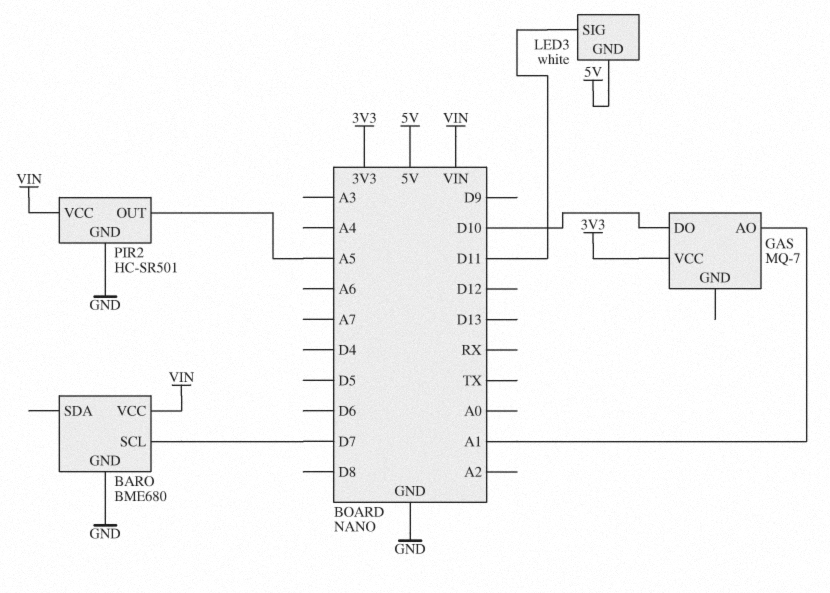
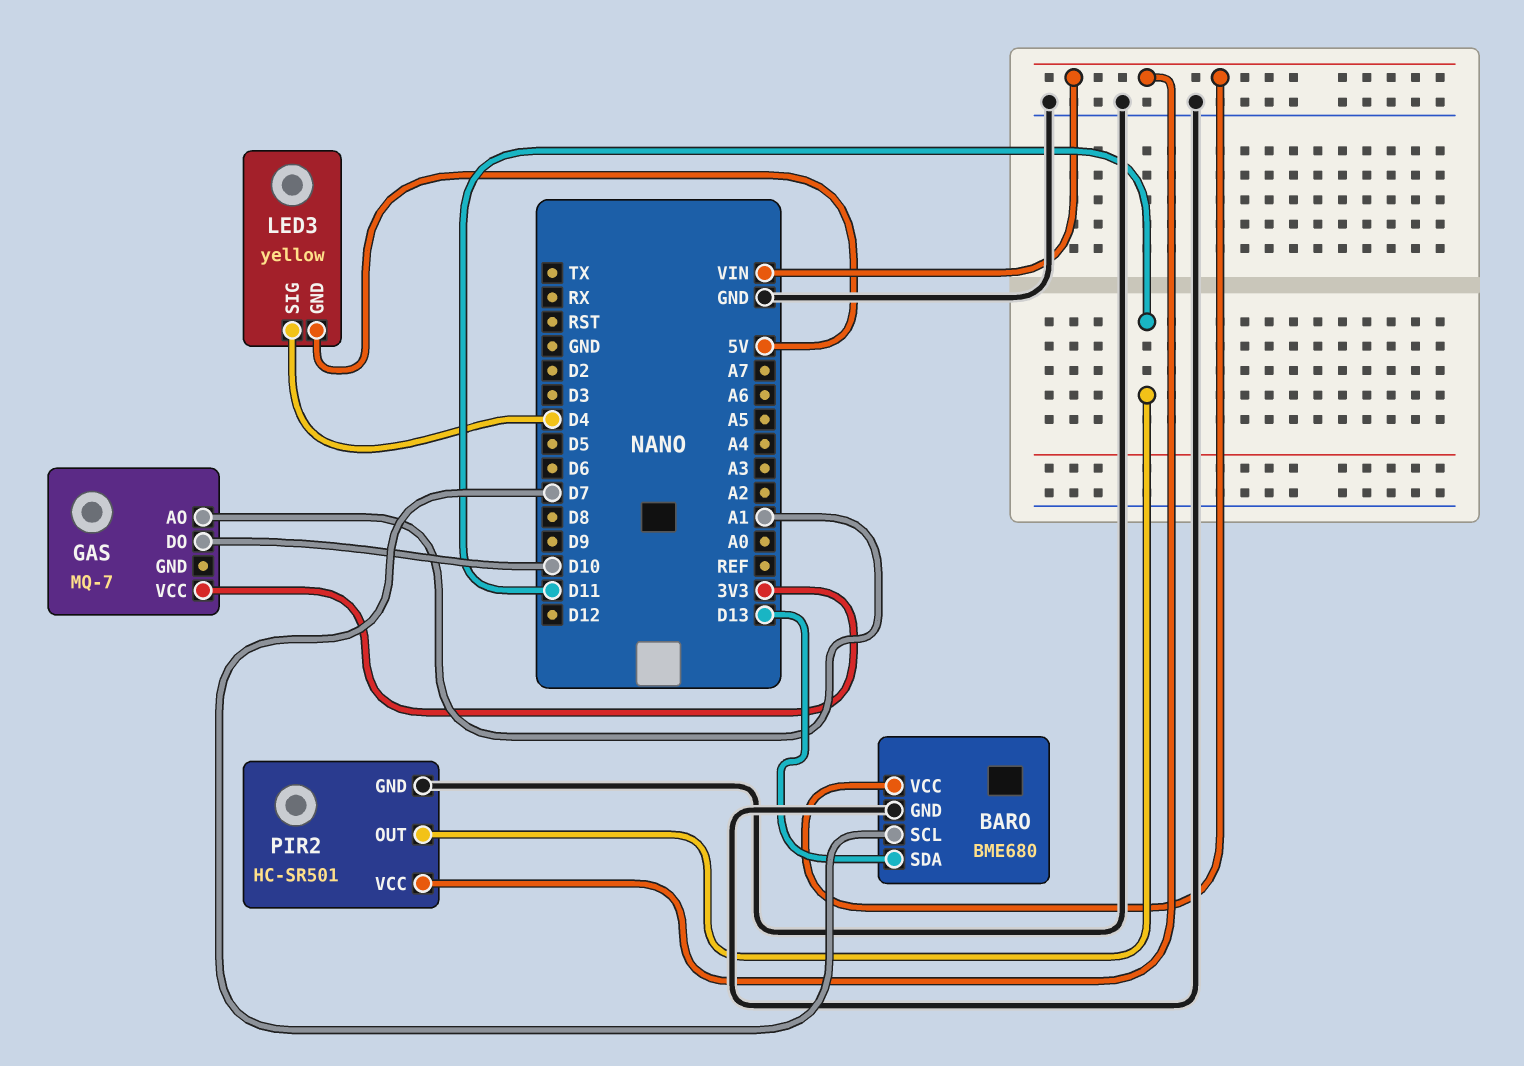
BARO pin SDA: none -> D13
LED3: white -> yellow
LED3 pin SIG: D11 -> D4
PIR2 pin OUT: A5 -> D11

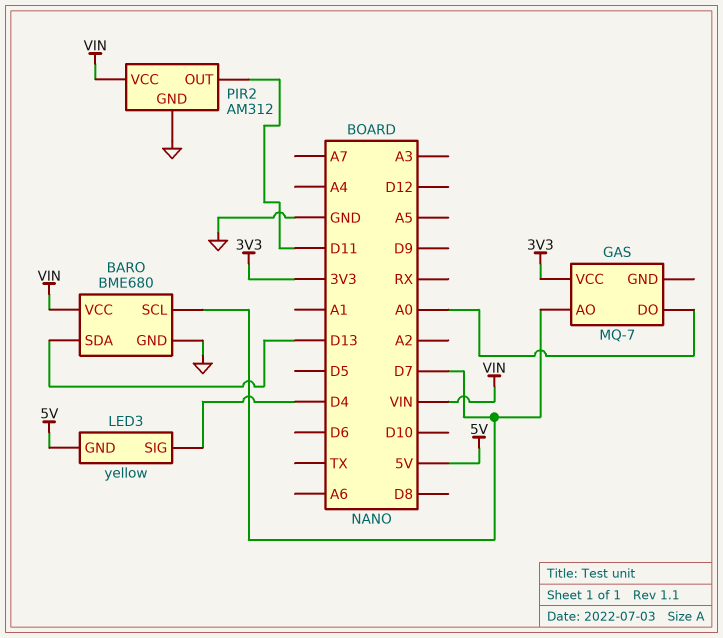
GAS pin AO: A1 -> D7
GAS pin DO: D10 -> A0
PIR2: HC-SR501 -> AM312

